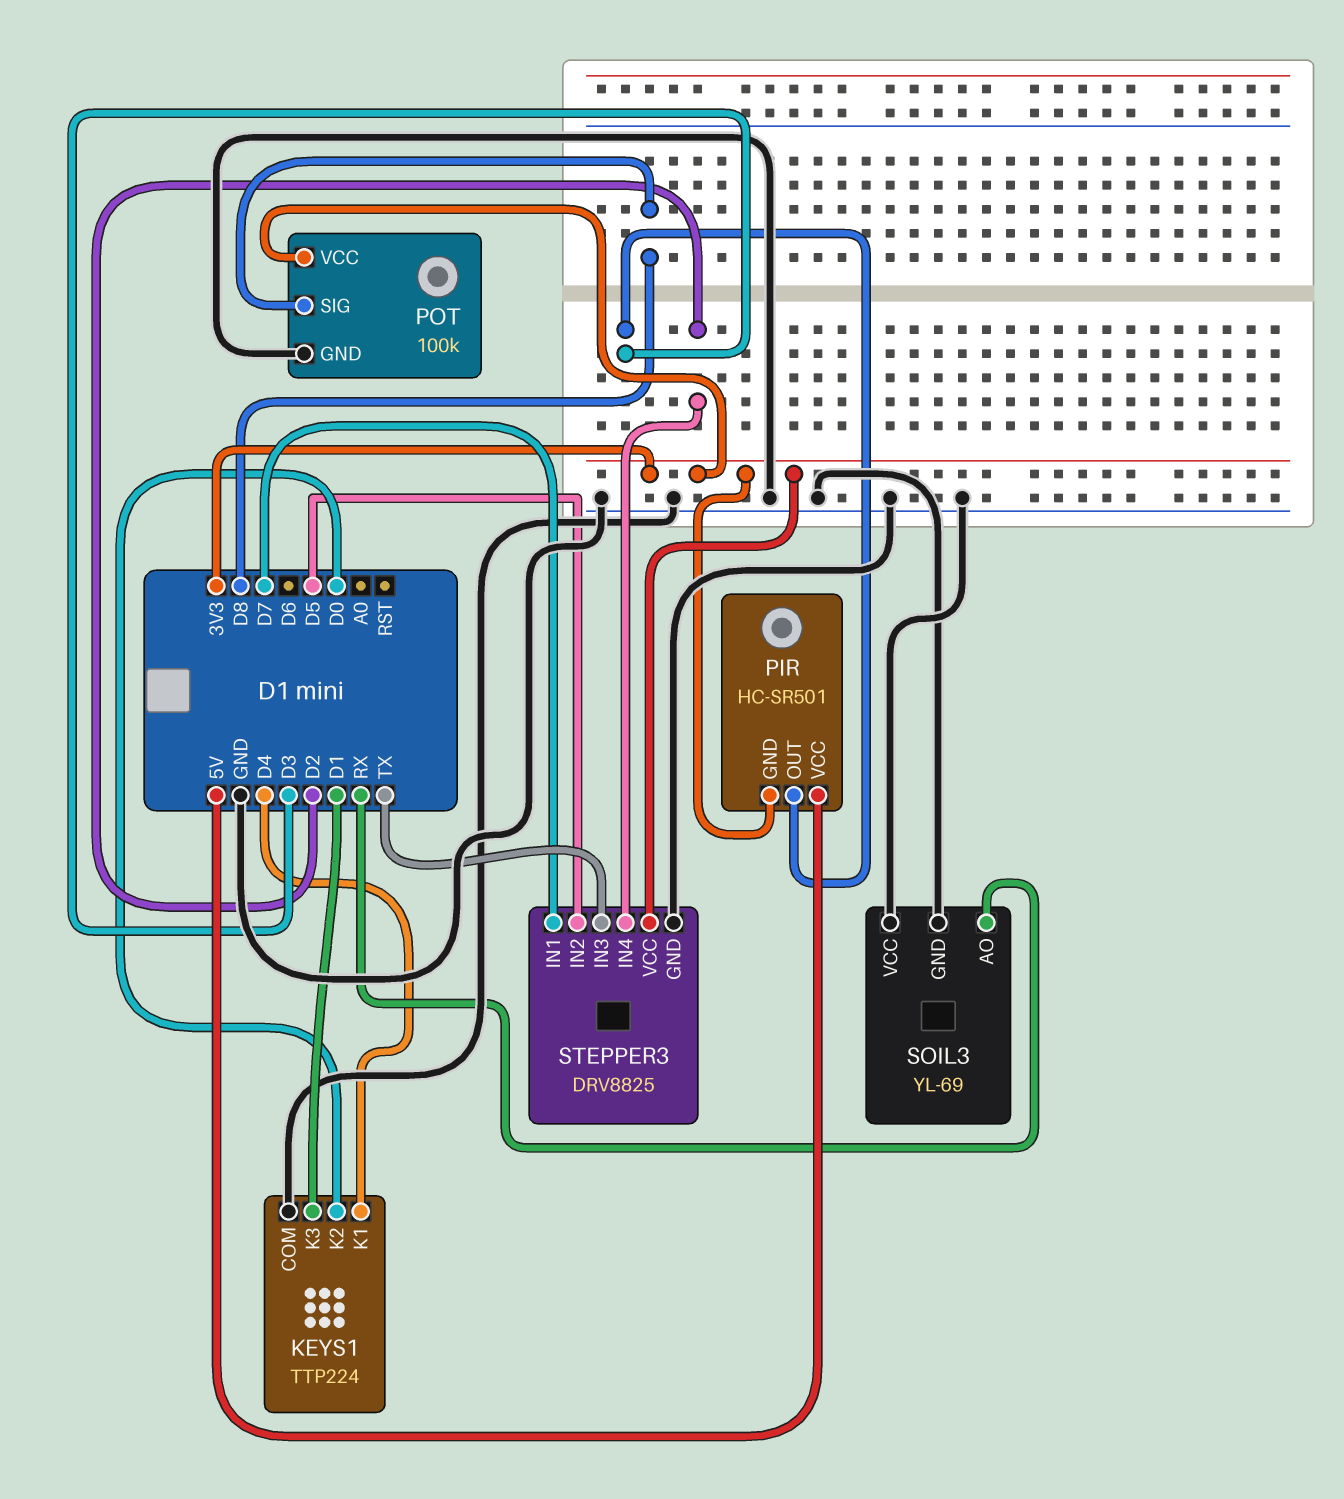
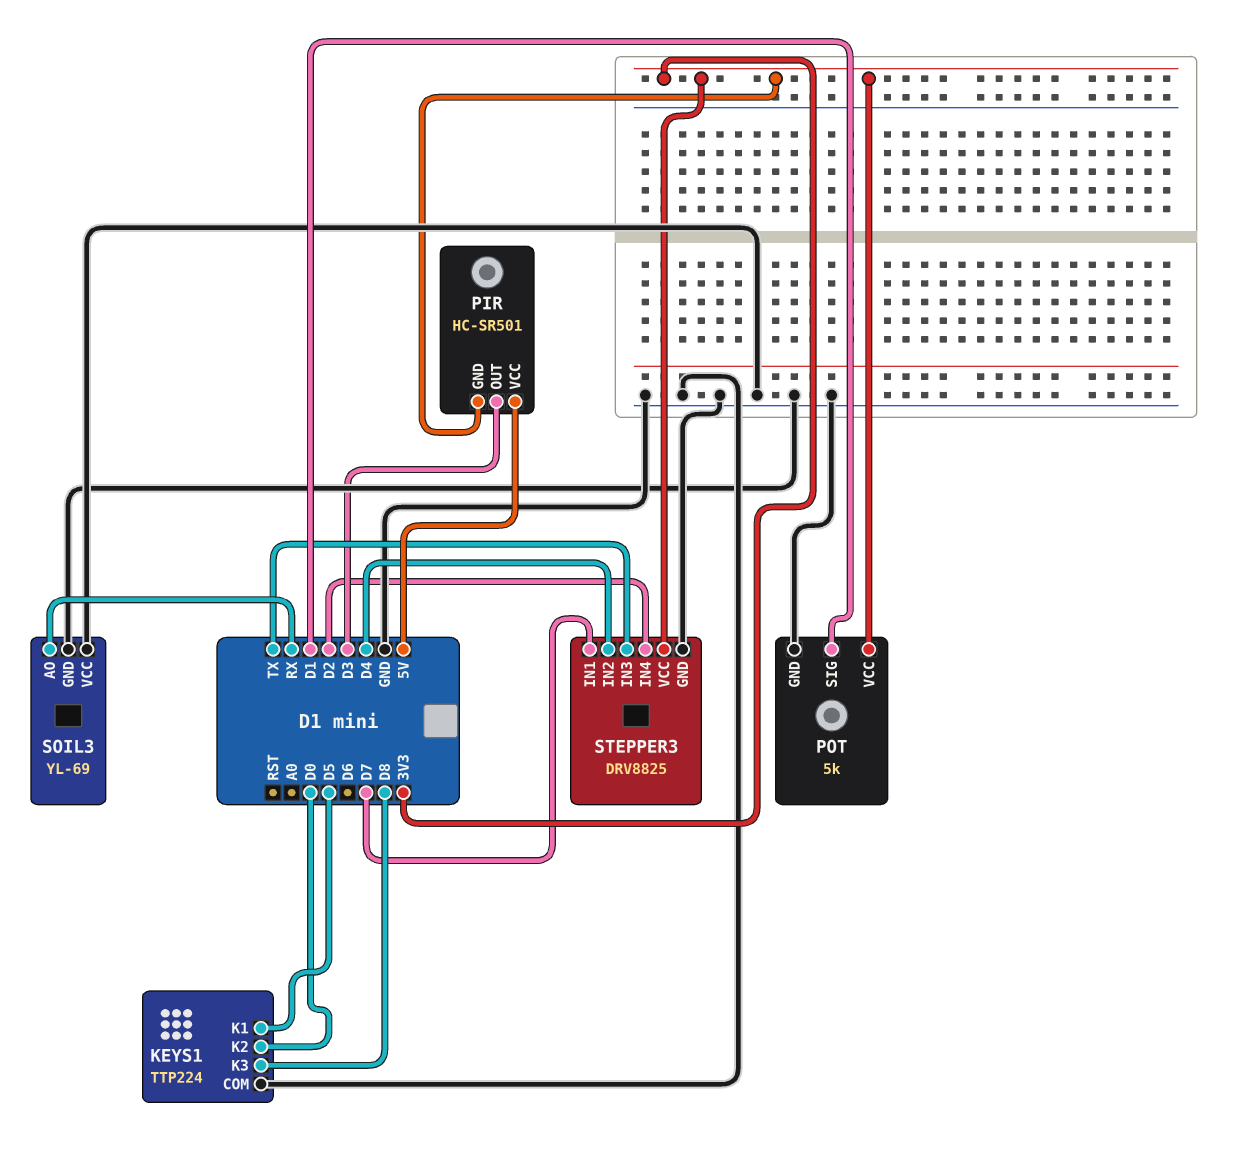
KEYS1 pin K1: D4 -> D5
KEYS1 pin K3: D1 -> D8
POT: 100k -> 5k
POT pin SIG: D8 -> D1
STEPPER3 pin IN2: D5 -> D4

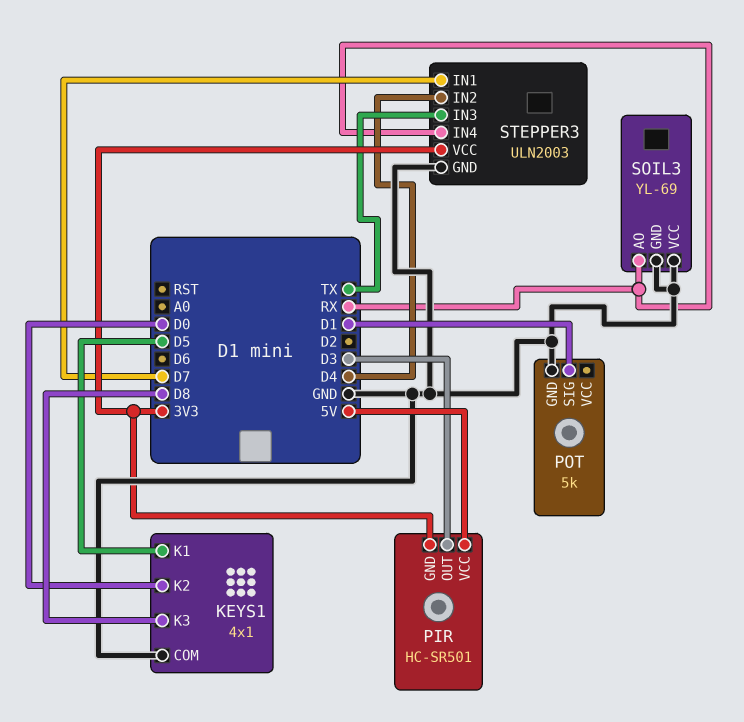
KEYS1: TTP224 -> 4x1
POT pin VCC: 3V3 -> none
STEPPER3: DRV8825 -> ULN2003
STEPPER3 pin IN4: D2 -> RX

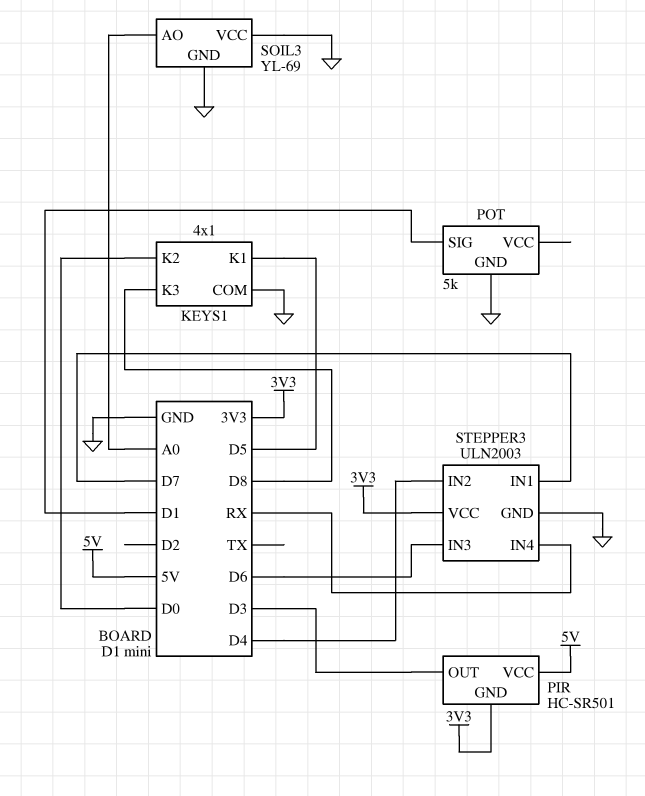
SOIL3 pin AO: RX -> A0
STEPPER3 pin IN3: TX -> D6

